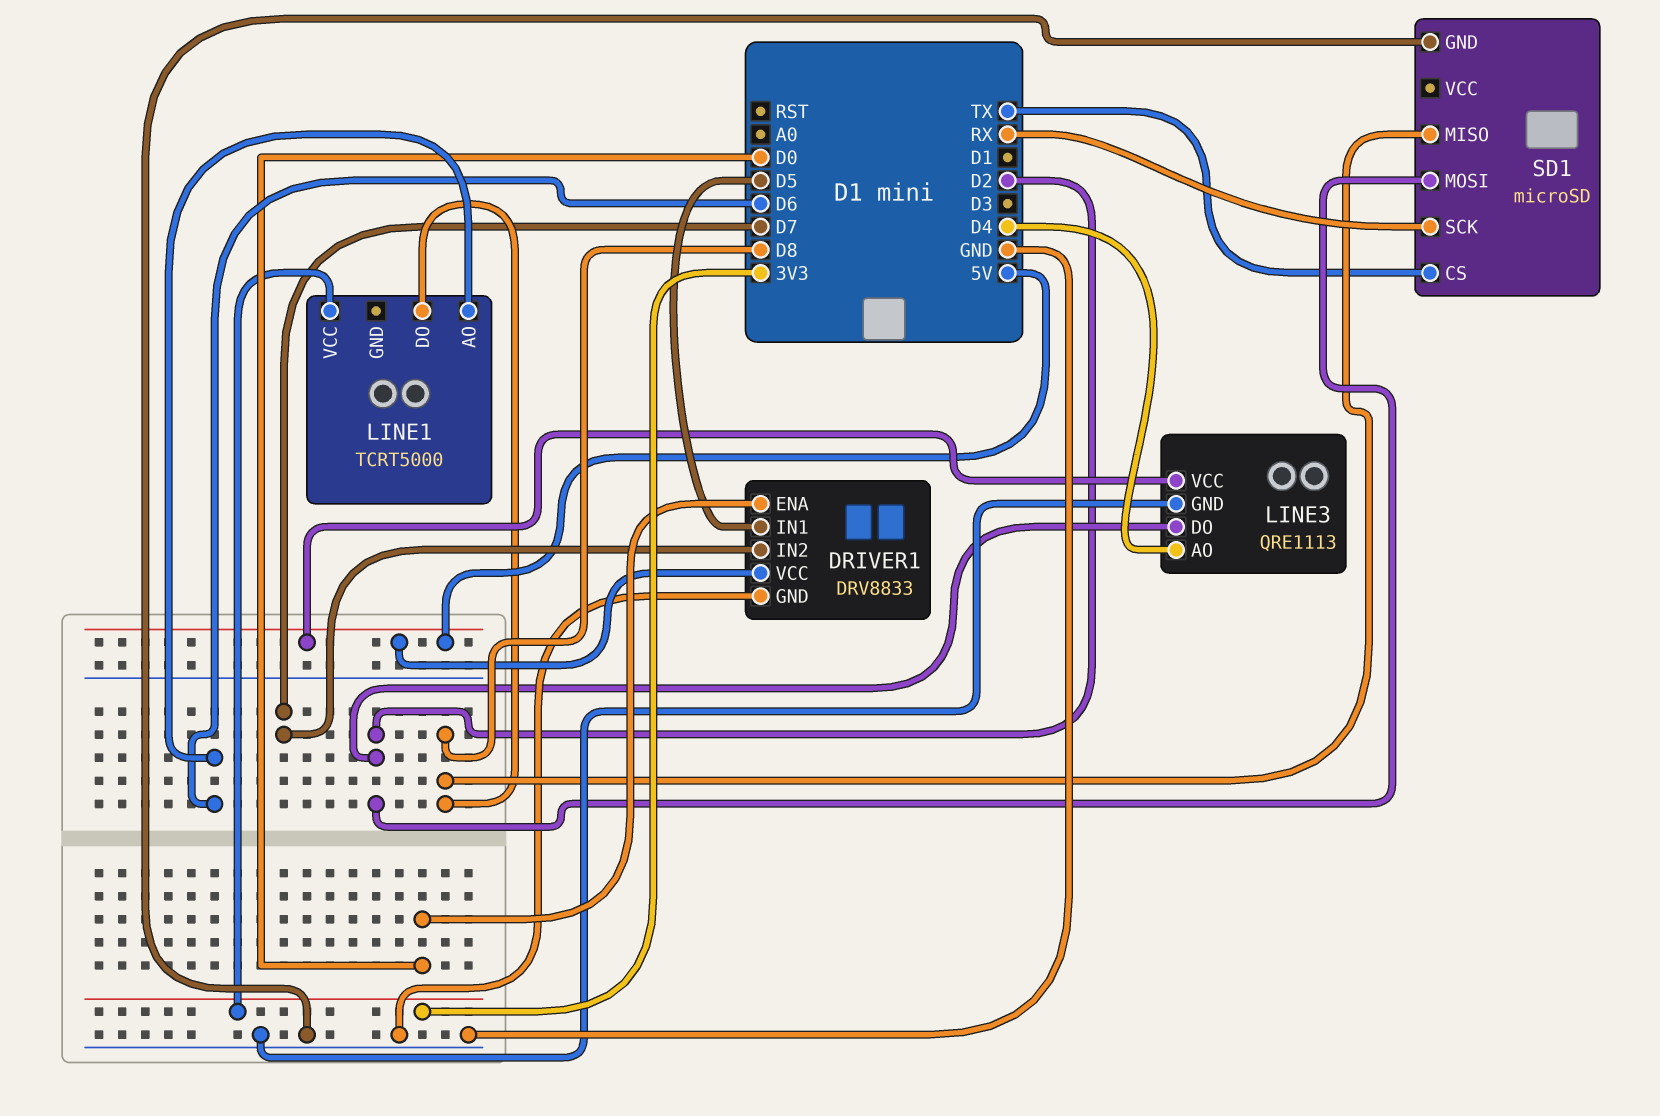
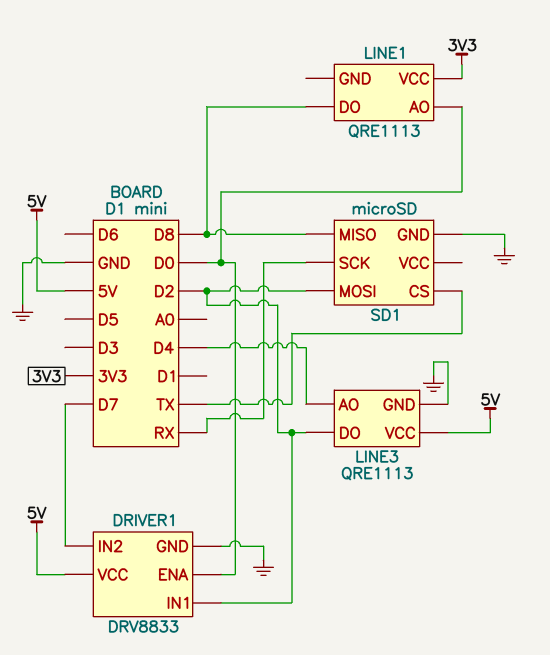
DRIVER1 pin IN1: D5 -> D2
LINE1: TCRT5000 -> QRE1113
LINE1 pin AO: D6 -> D0

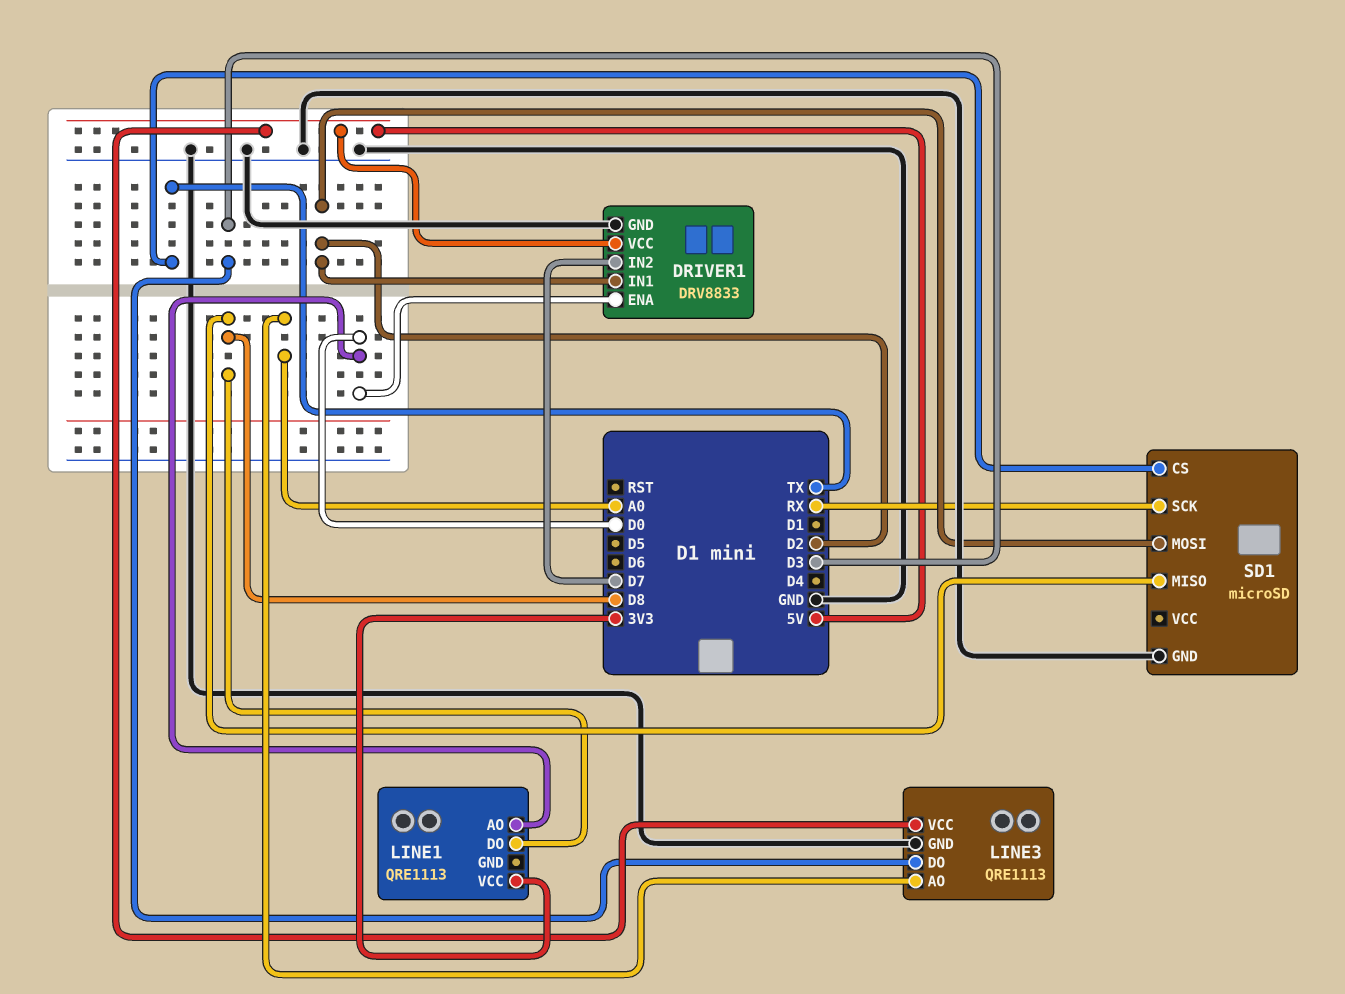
LINE3 pin AO: D4 -> A0
LINE3 pin DO: D2 -> D3

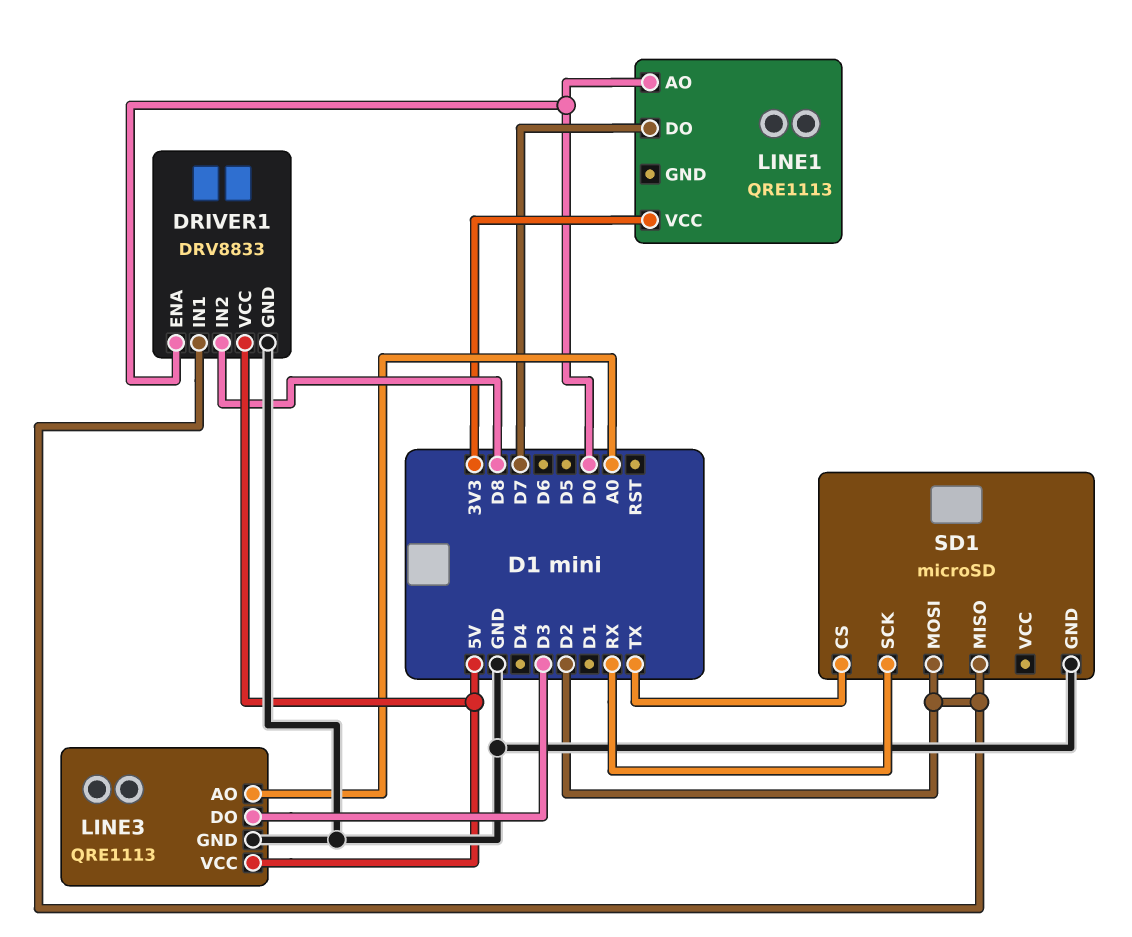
DRIVER1 pin IN2: D7 -> D8
LINE1 pin DO: D8 -> D7
SD1 pin MISO: D8 -> D2

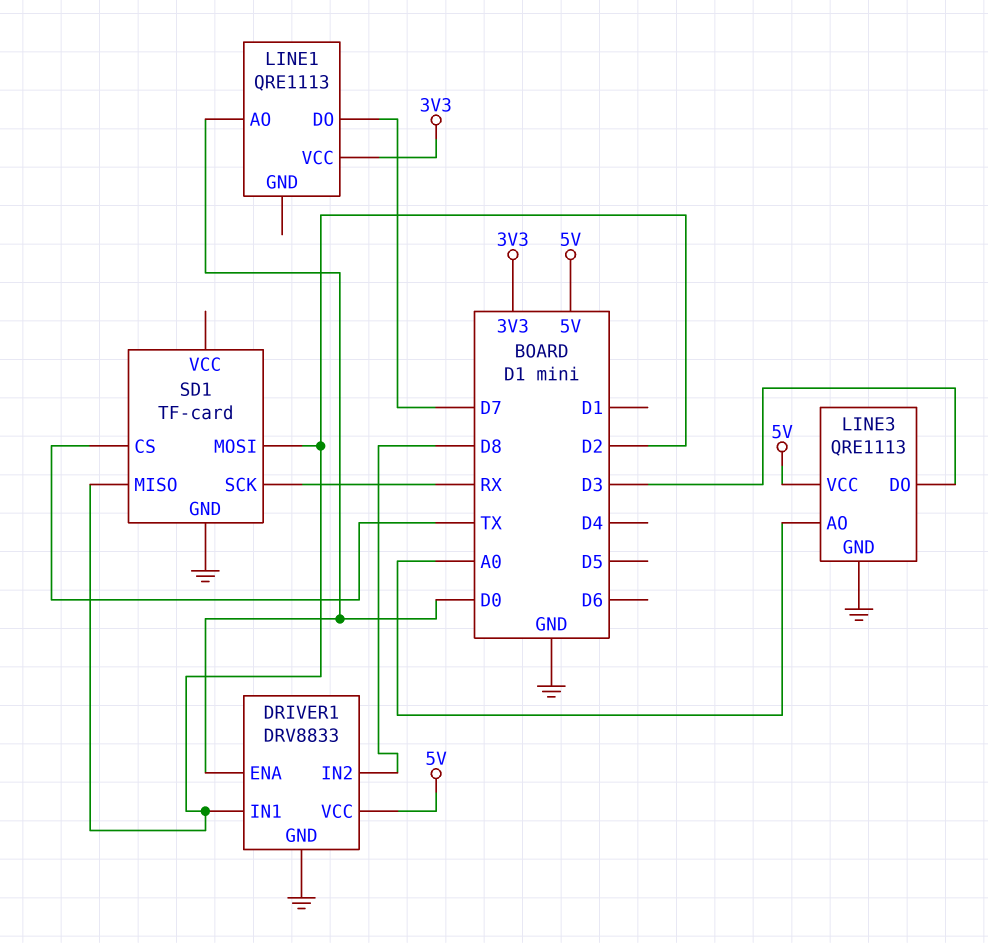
SD1: microSD -> TF-card

